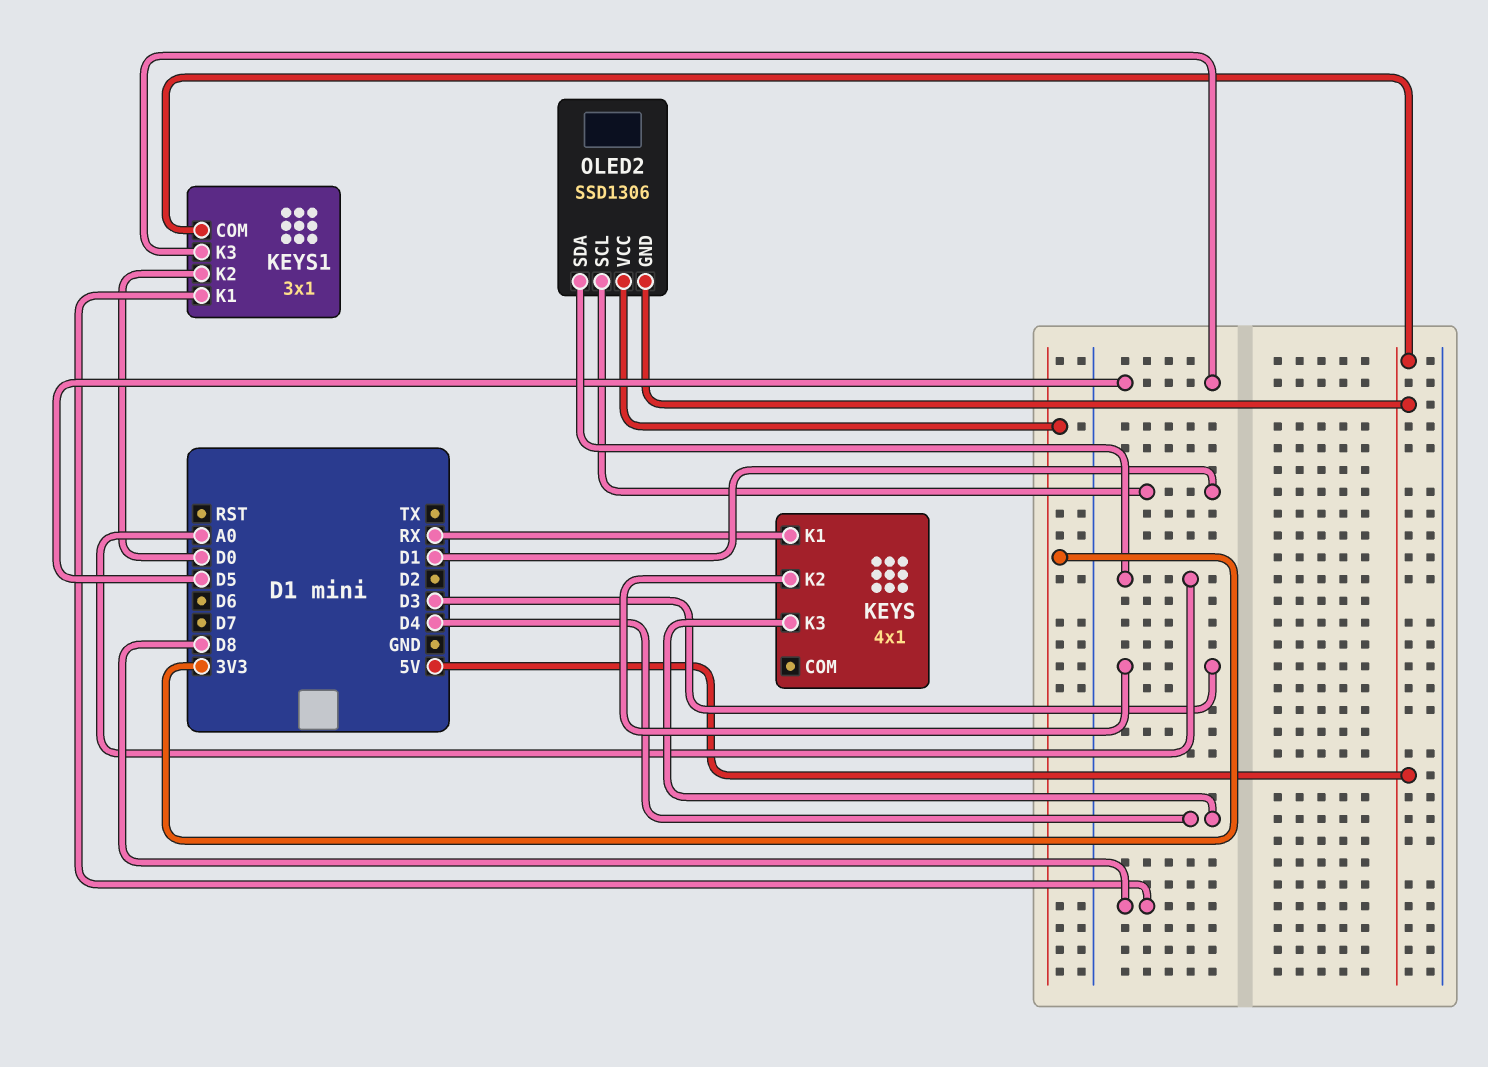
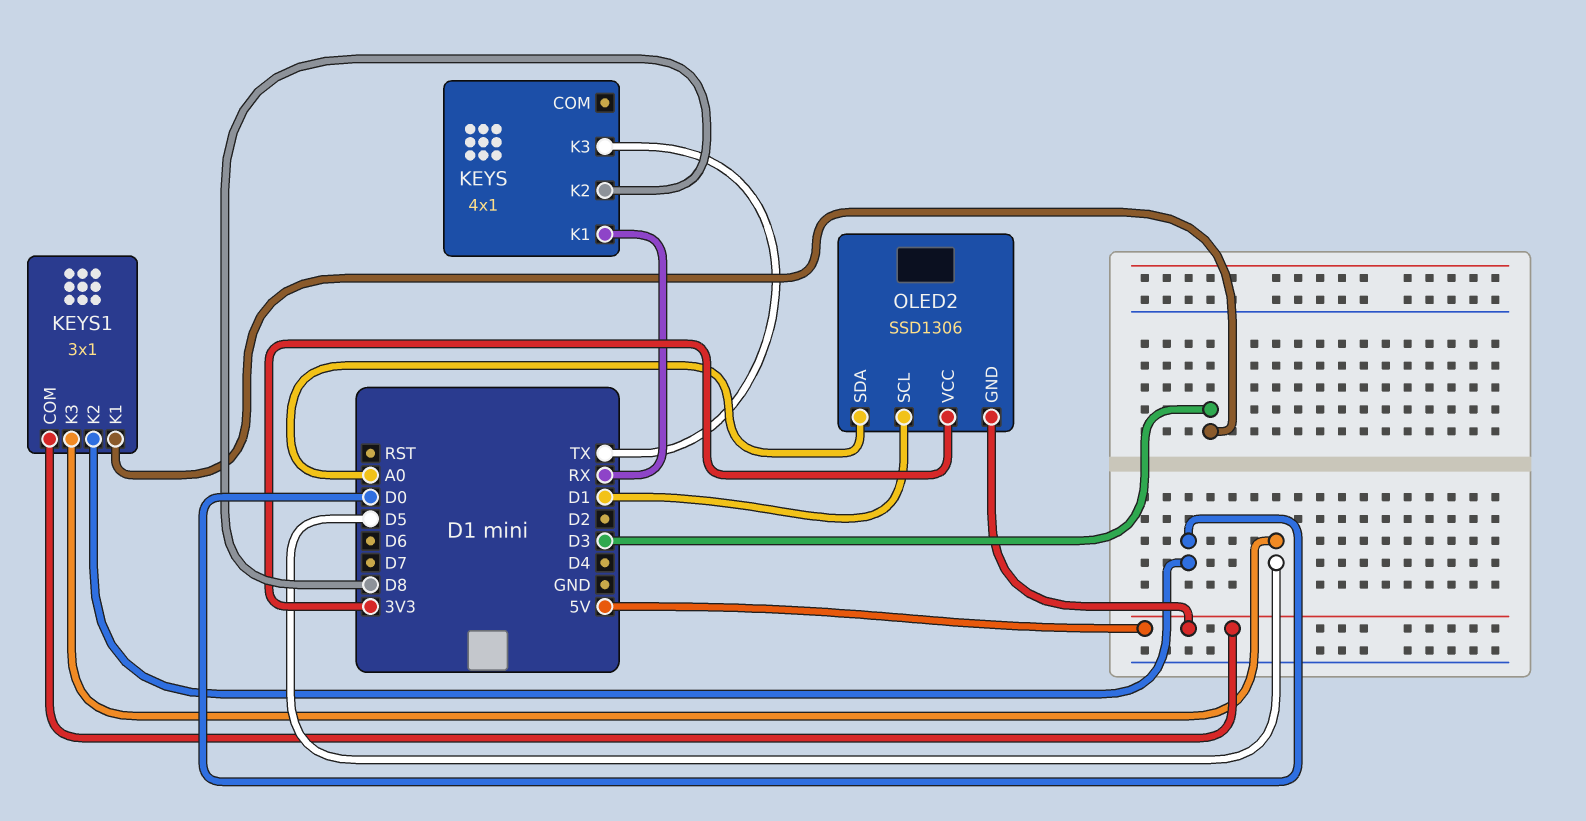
KEYS pin K2: D3 -> D8
KEYS pin K3: D4 -> TX
KEYS1 pin K1: D8 -> D3

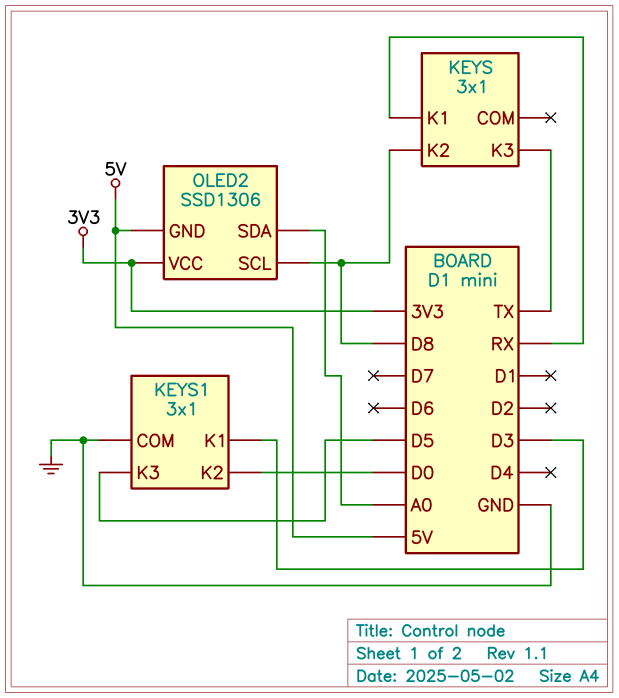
KEYS: 4x1 -> 3x1
KEYS1 pin COM: 5V -> GND
OLED2 pin SCL: D1 -> D8

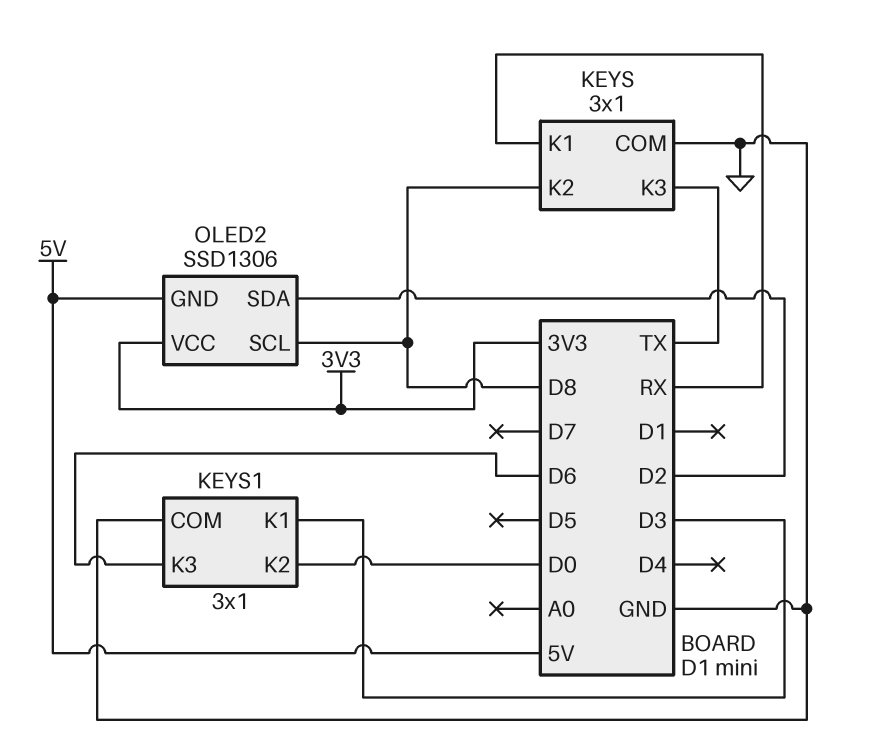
KEYS pin COM: none -> GND
KEYS1 pin K3: D5 -> D6
OLED2 pin SDA: A0 -> D2

